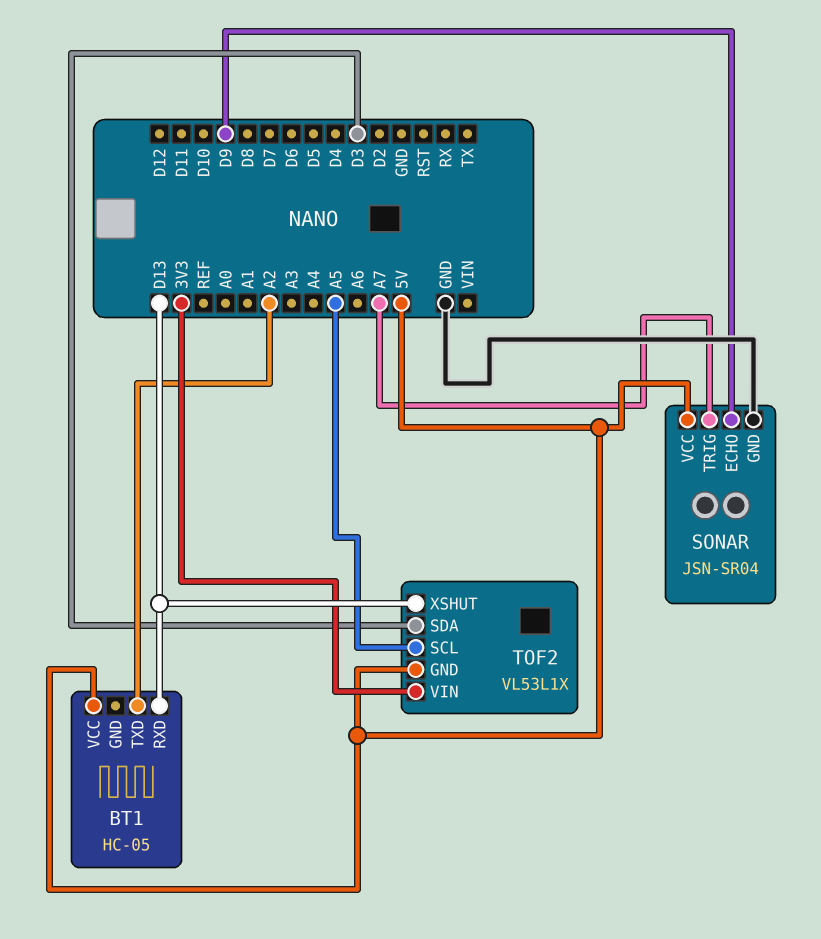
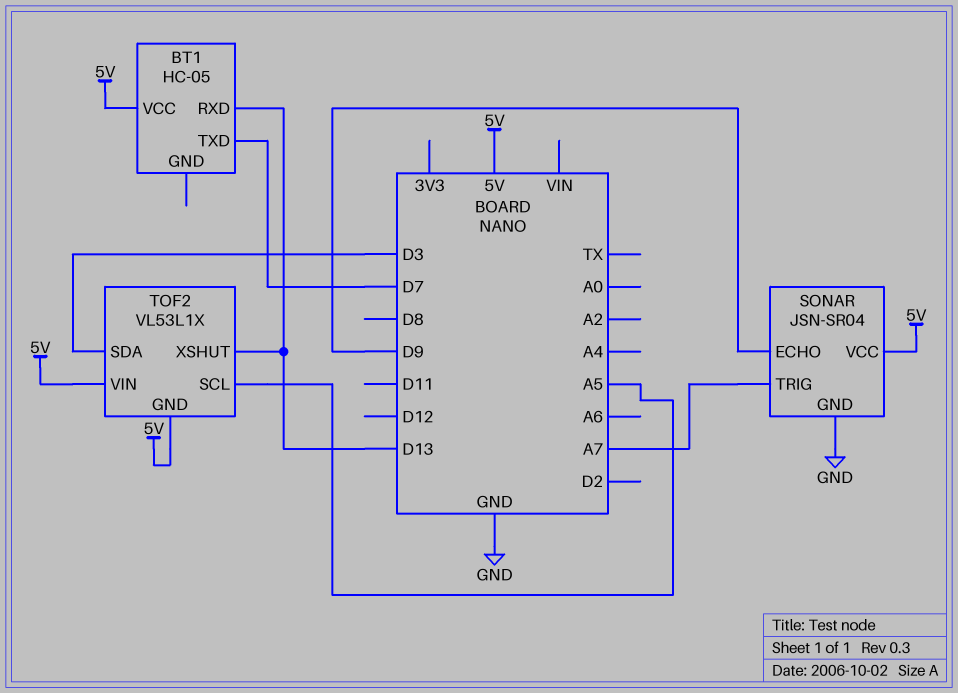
BT1 pin TXD: A2 -> D7
TOF2 pin VIN: 3V3 -> 5V

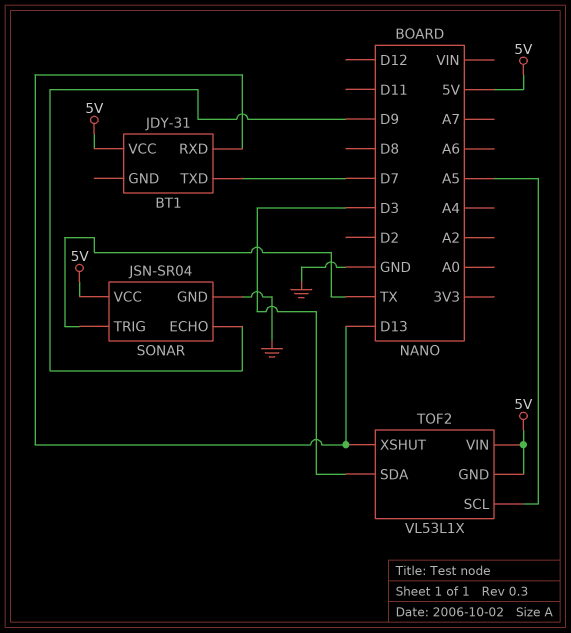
BT1: HC-05 -> JDY-31
SONAR pin TRIG: A7 -> TX

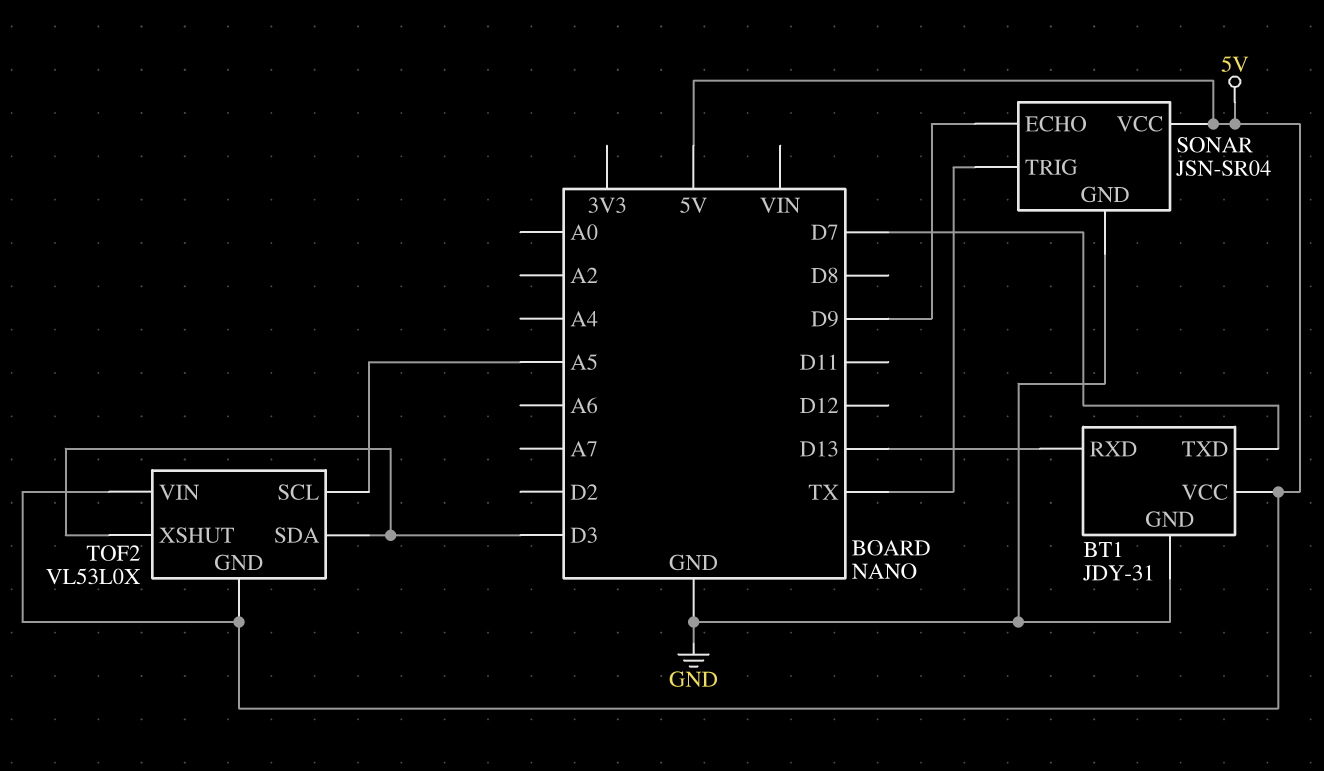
BT1 pin GND: none -> GND
TOF2: VL53L1X -> VL53L0X
TOF2 pin XSHUT: D13 -> D3

